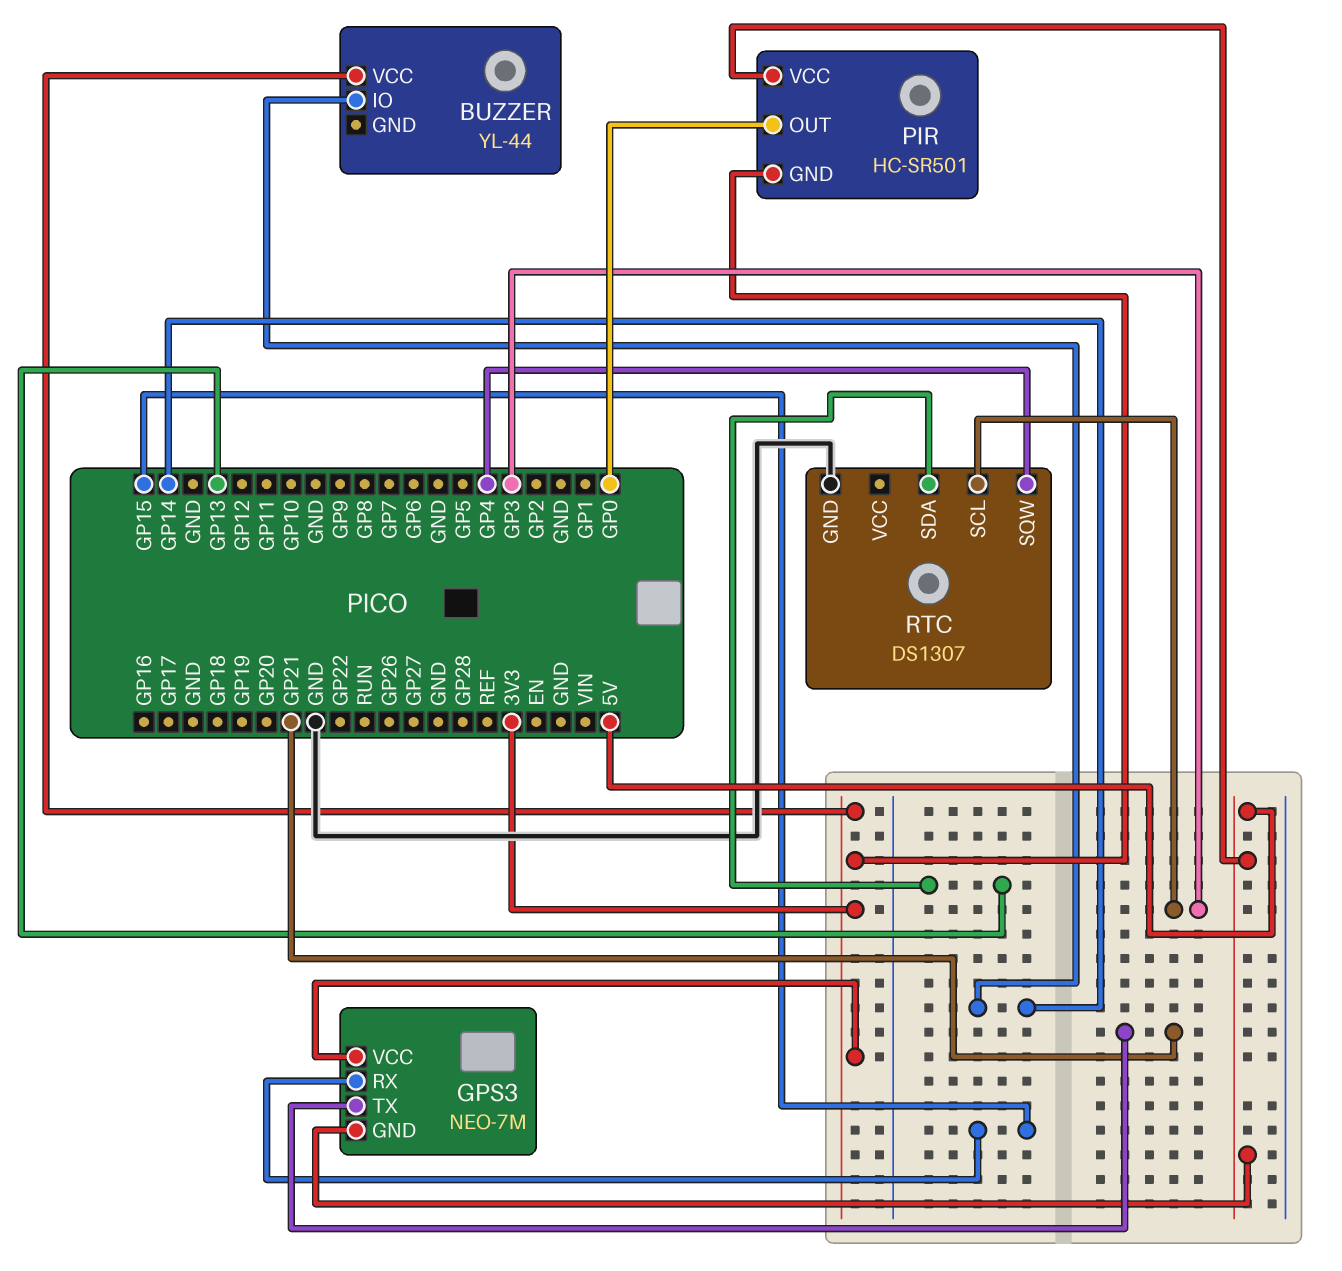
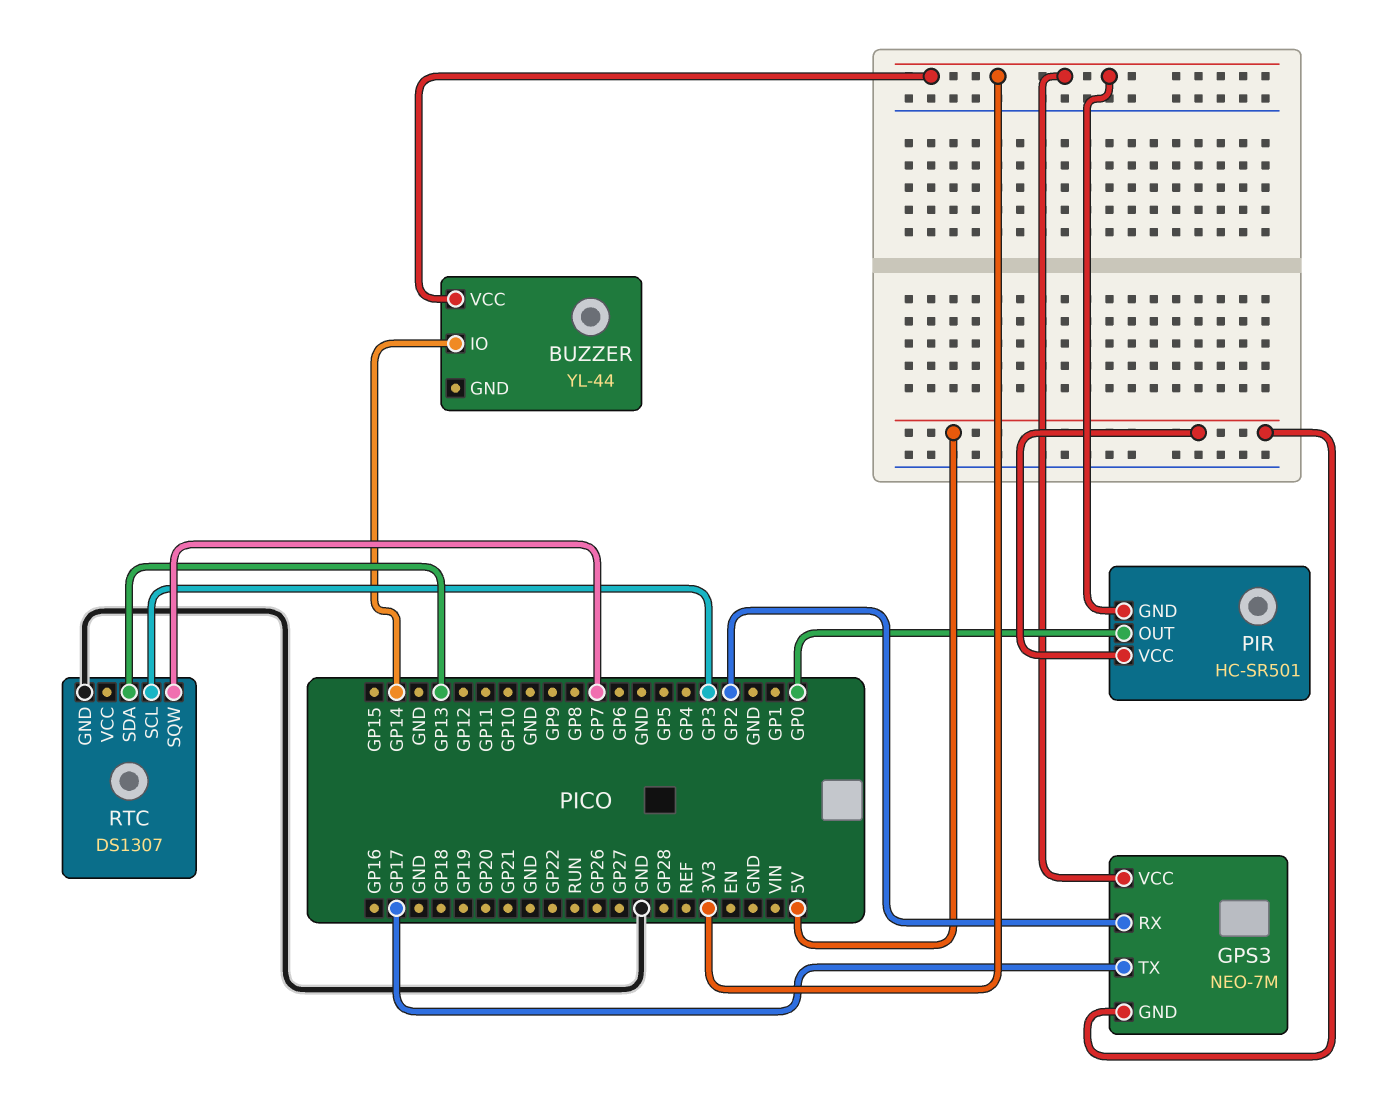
GPS3 pin RX: GP15 -> GP2
GPS3 pin TX: GP21 -> GP17
RTC pin SQW: GP4 -> GP7

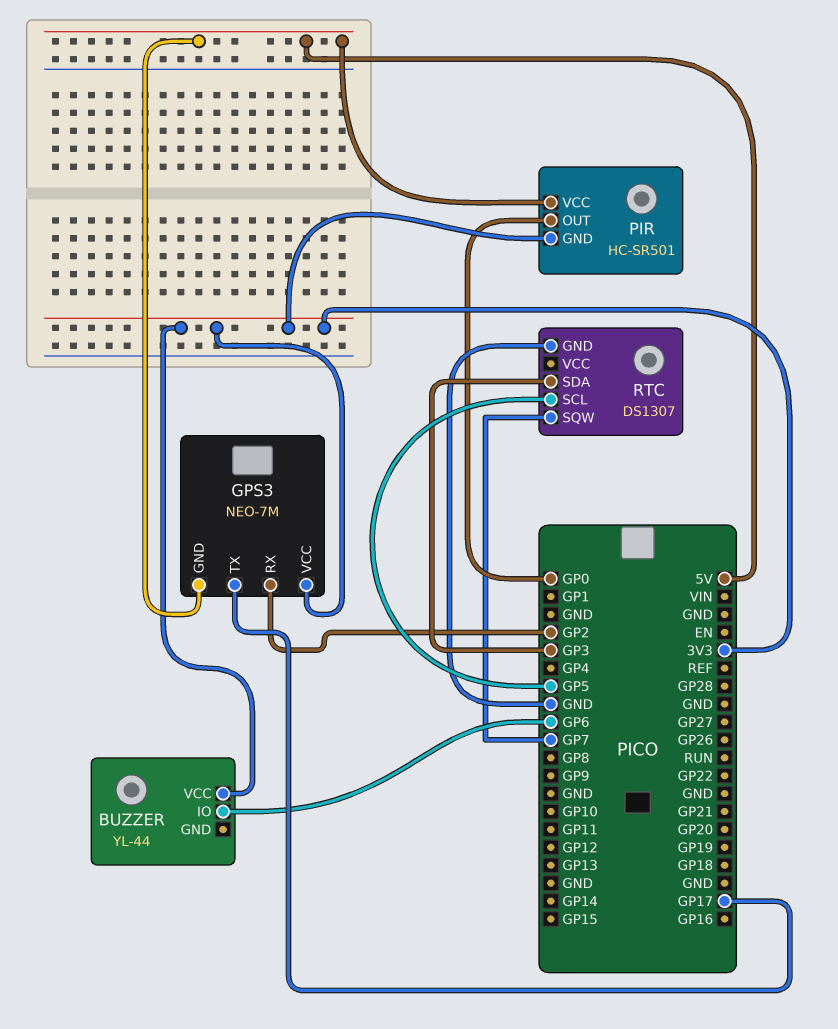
BUZZER pin IO: GP14 -> GP6
RTC pin SCL: GP3 -> GP5
RTC pin SDA: GP13 -> GP3

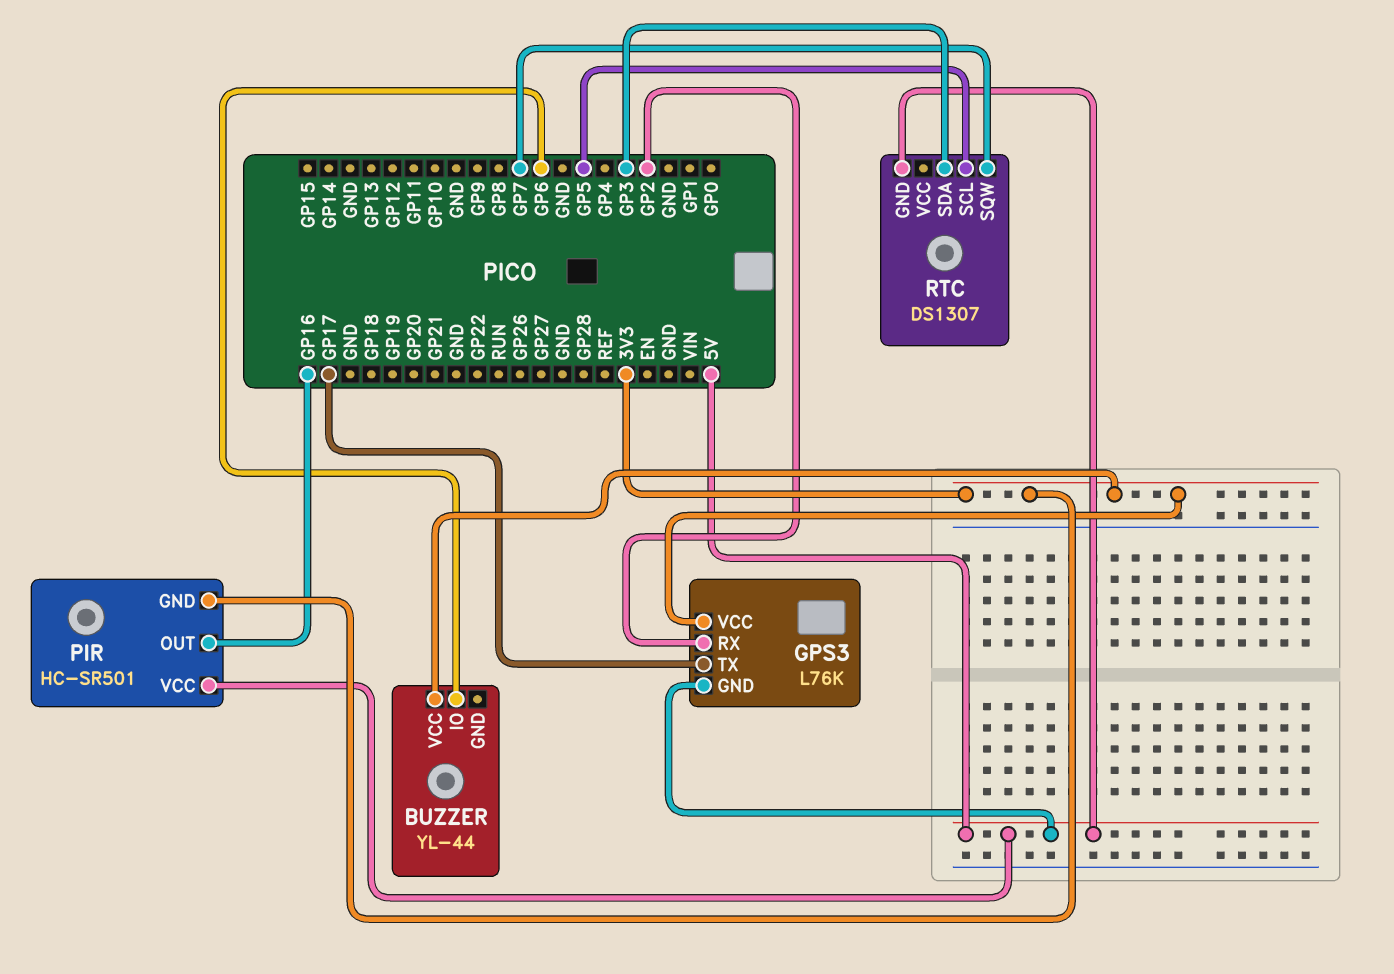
GPS3: NEO-7M -> L76K
PIR pin OUT: GP0 -> GP16
RTC pin GND: GND -> 5V

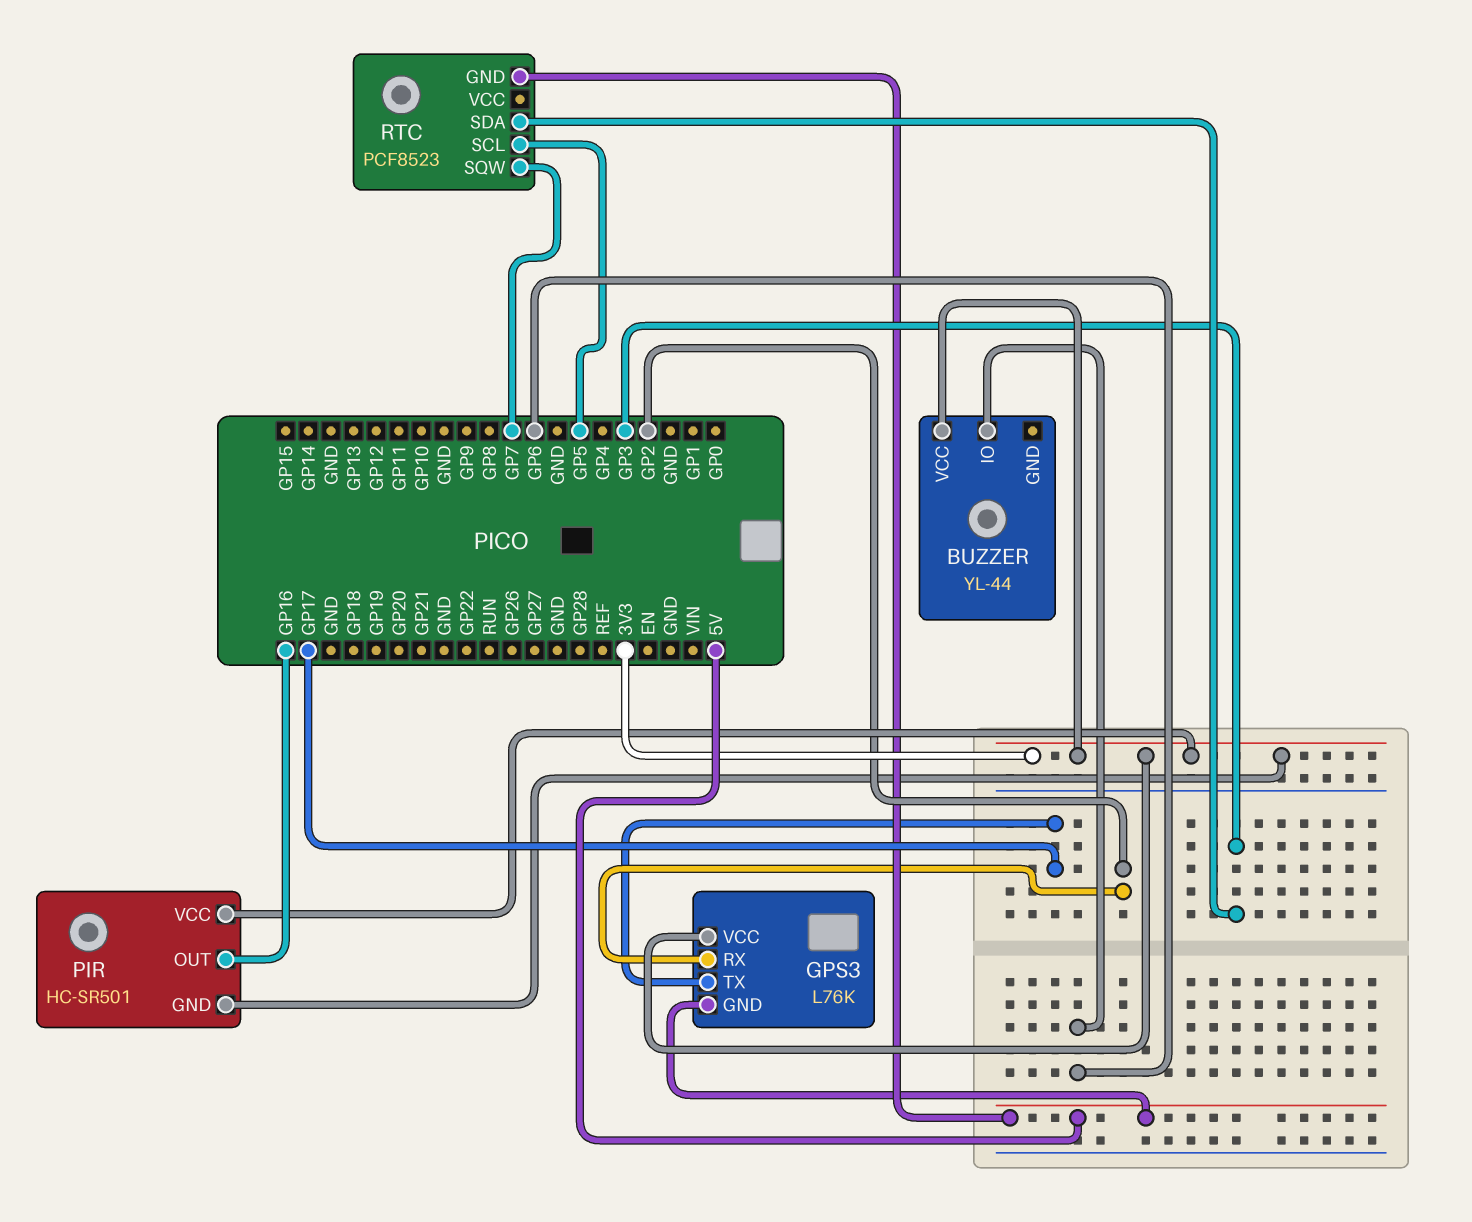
PIR pin VCC: 5V -> 3V3
RTC: DS1307 -> PCF8523

